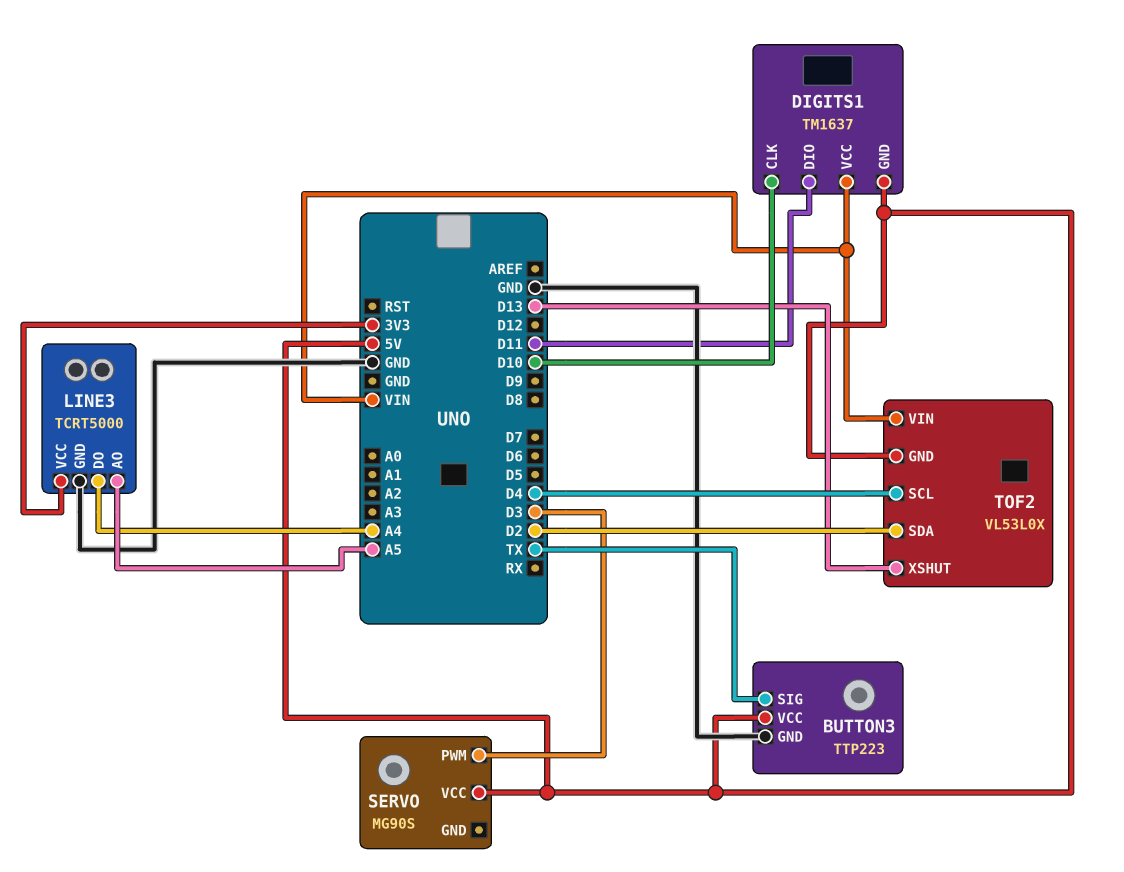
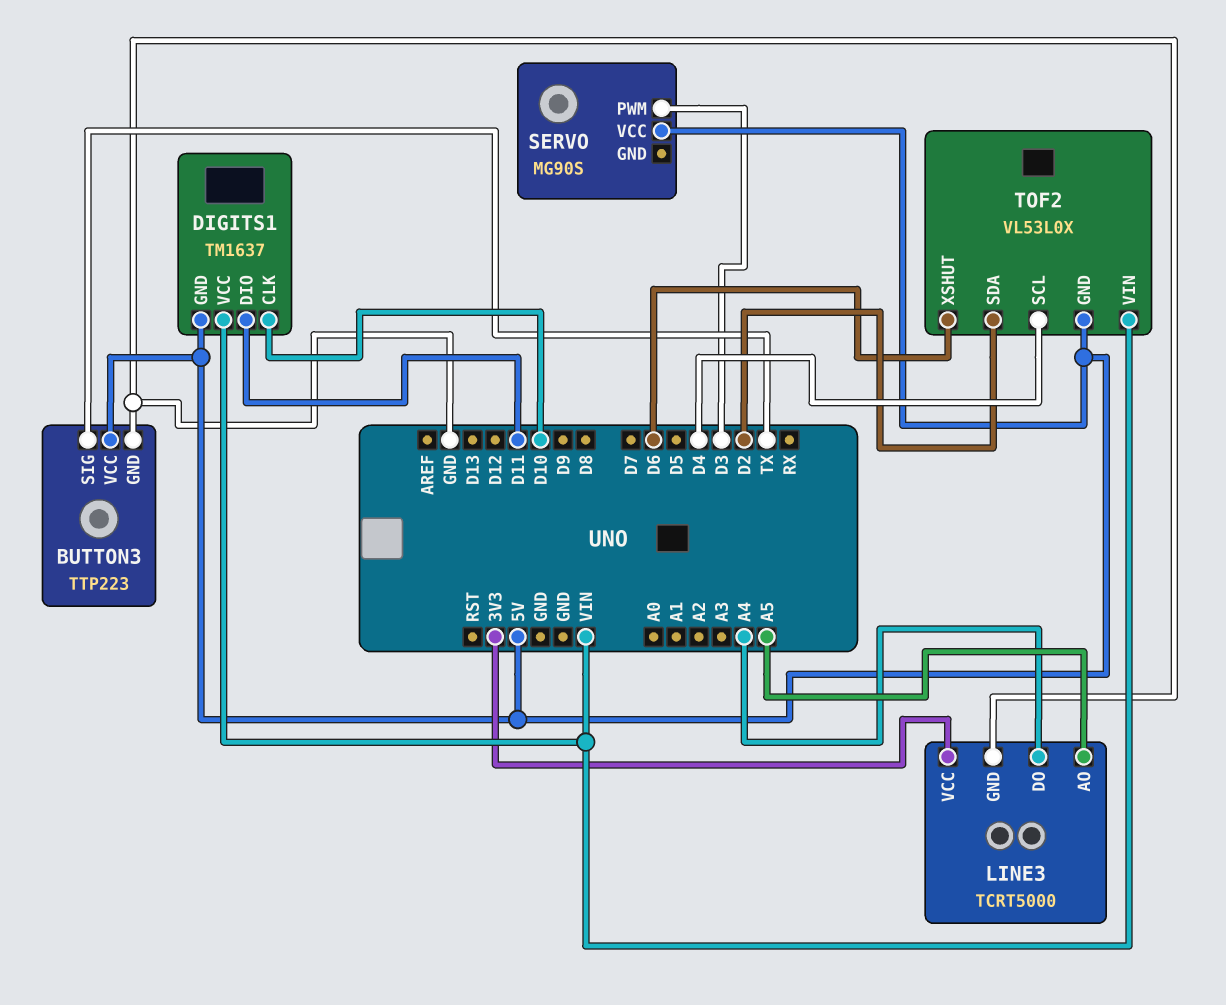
TOF2 pin XSHUT: D13 -> D6

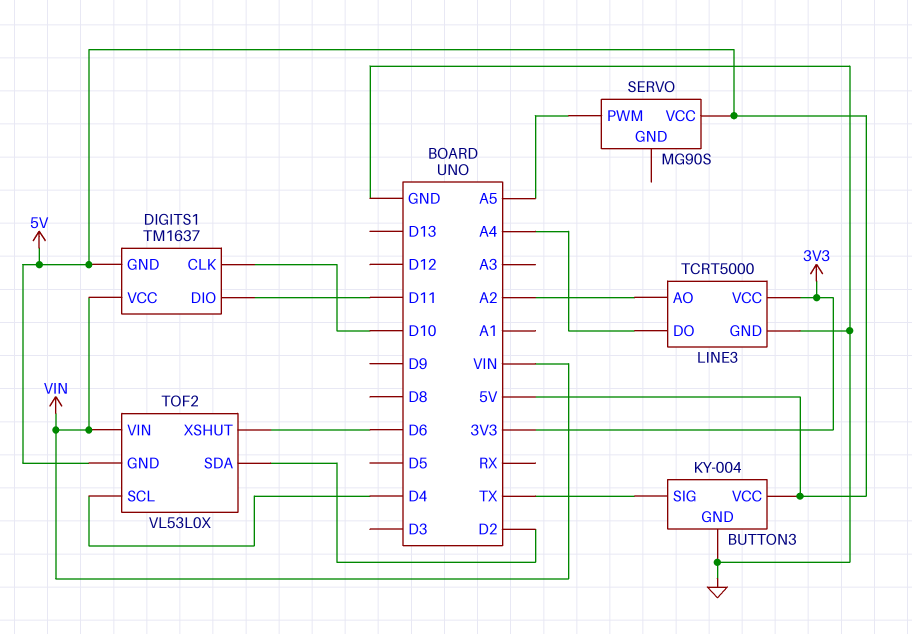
BUTTON3: TTP223 -> KY-004
LINE3 pin AO: A5 -> A2
SERVO pin PWM: D3 -> A5

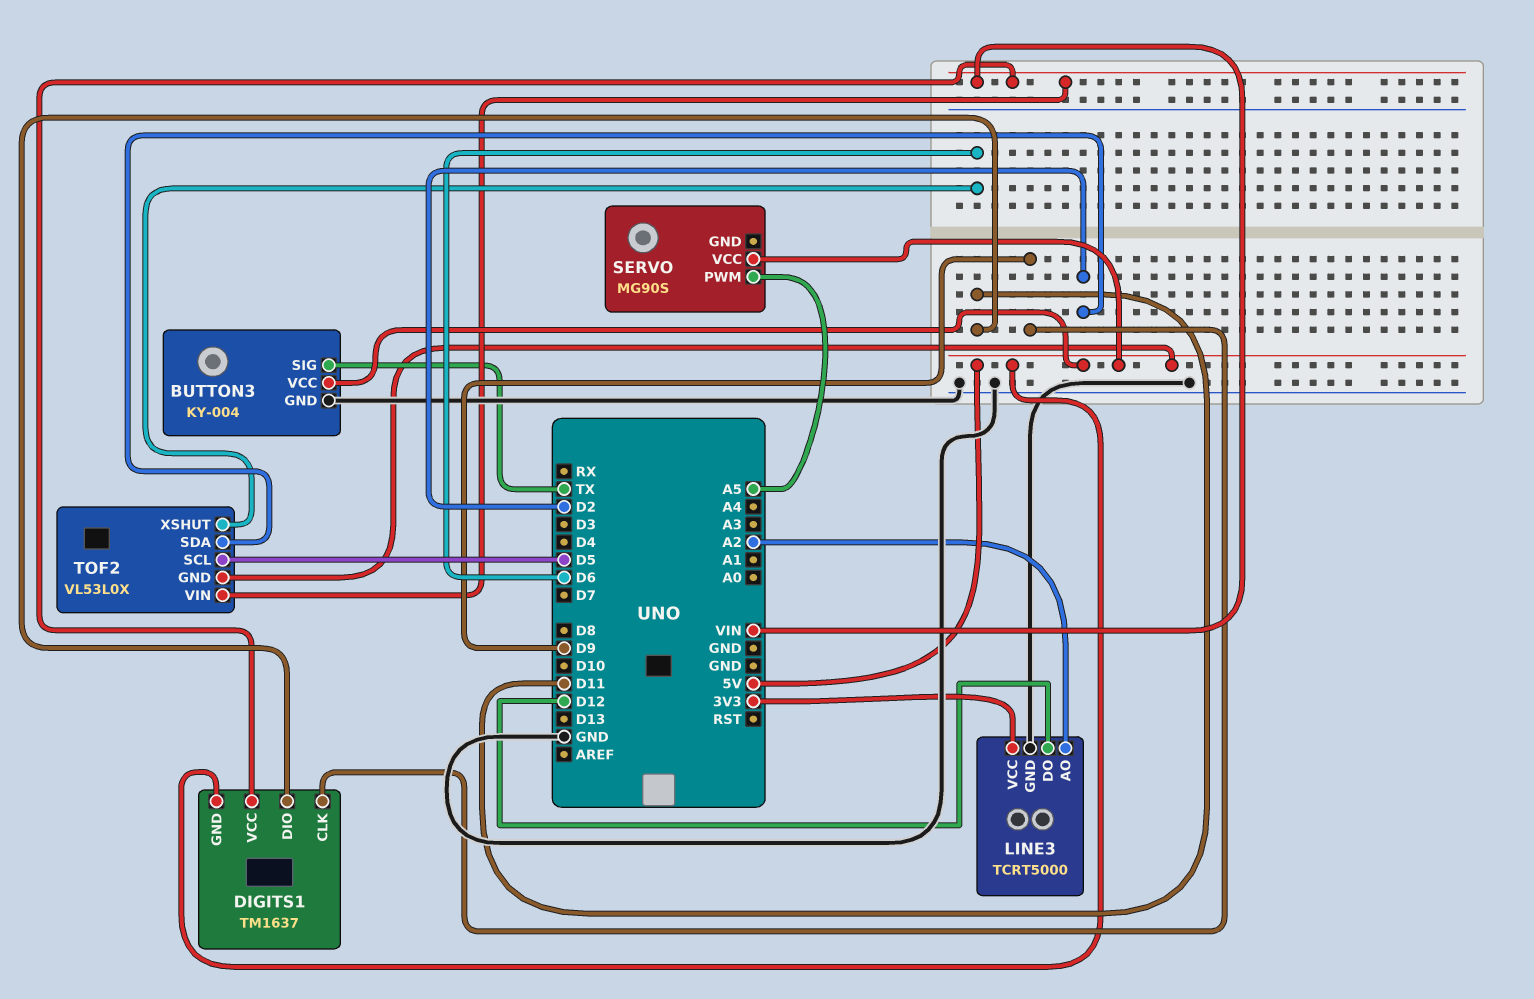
DIGITS1 pin CLK: D10 -> D9
LINE3 pin DO: A4 -> D12
TOF2 pin SCL: D4 -> D5

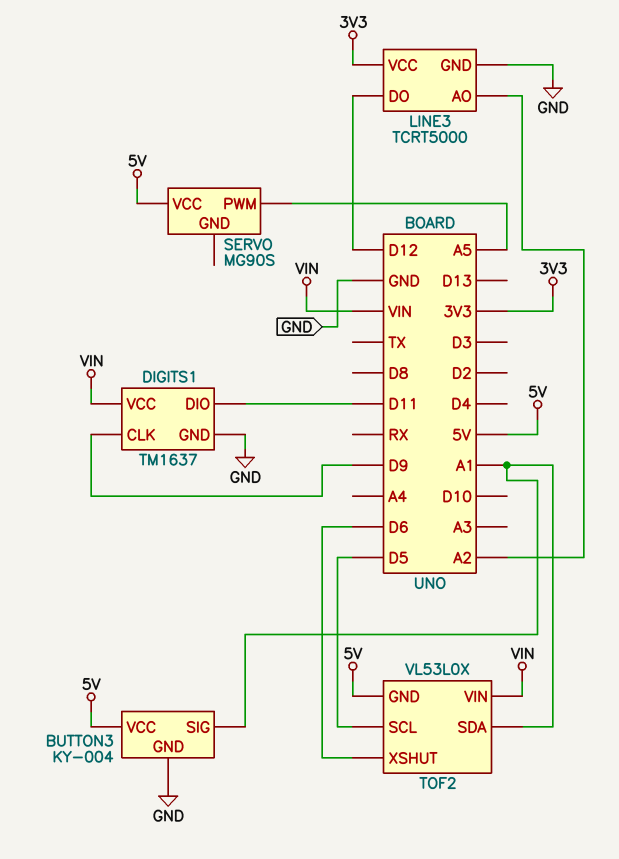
BUTTON3 pin SIG: TX -> A1
DIGITS1 pin GND: 5V -> GND
TOF2 pin SDA: D2 -> A1

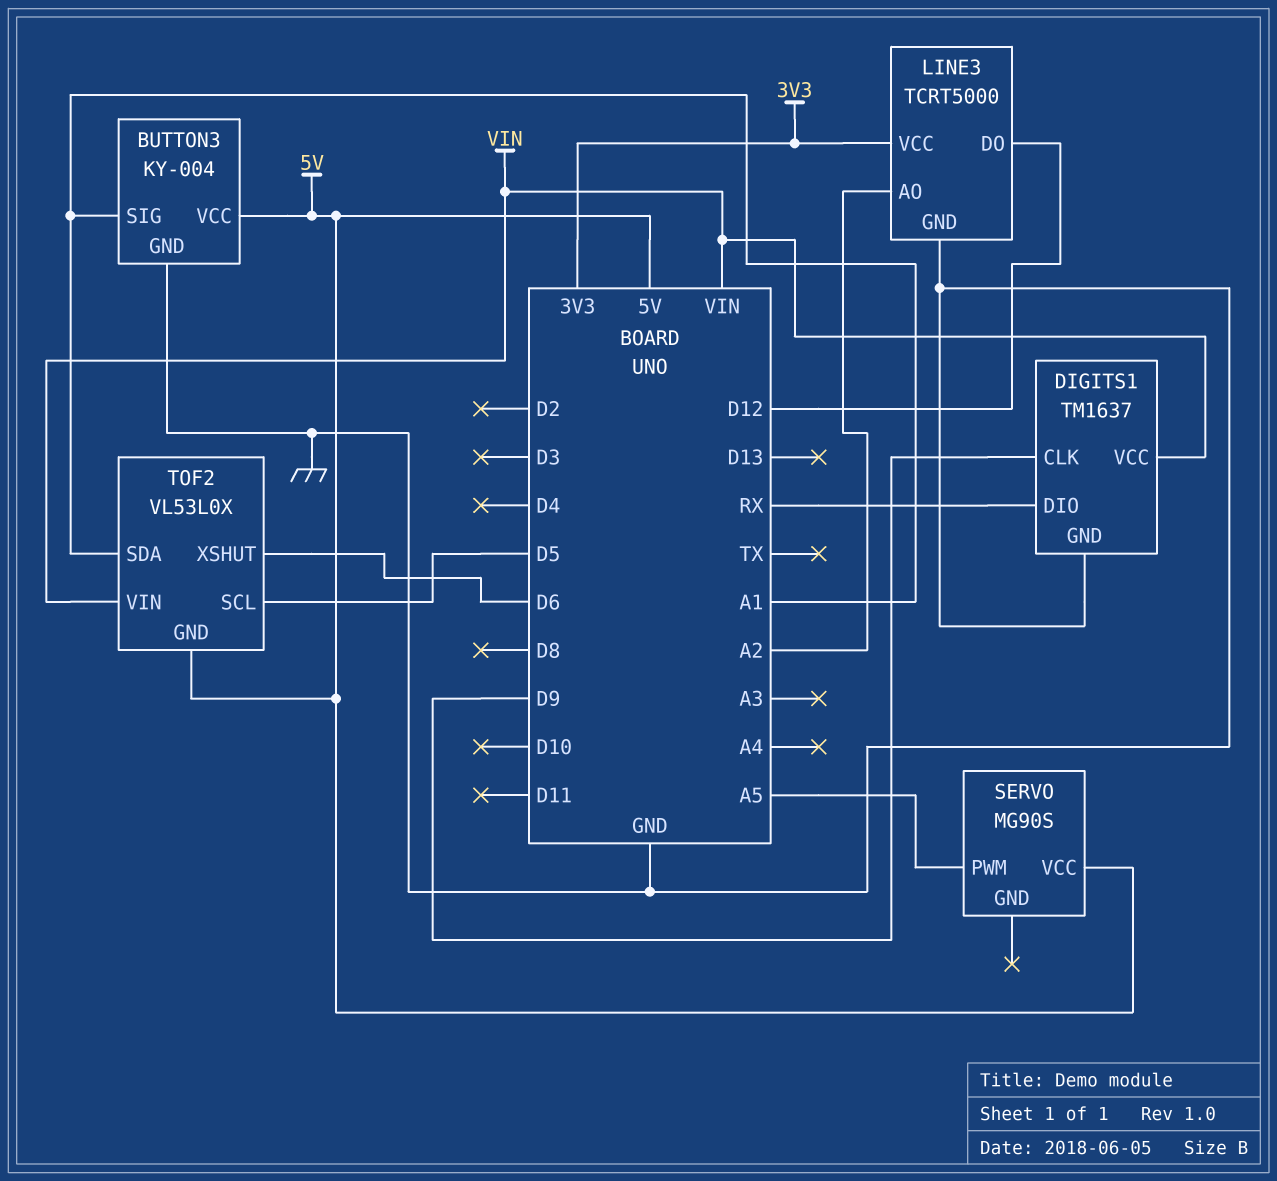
DIGITS1 pin DIO: D11 -> RX

